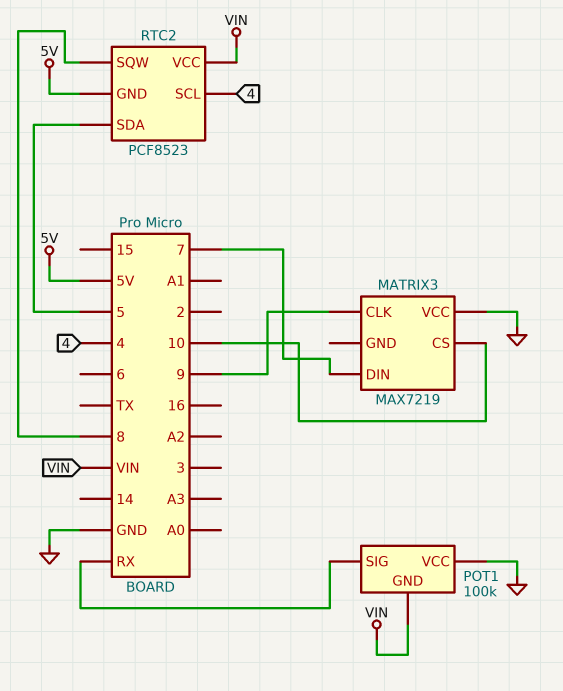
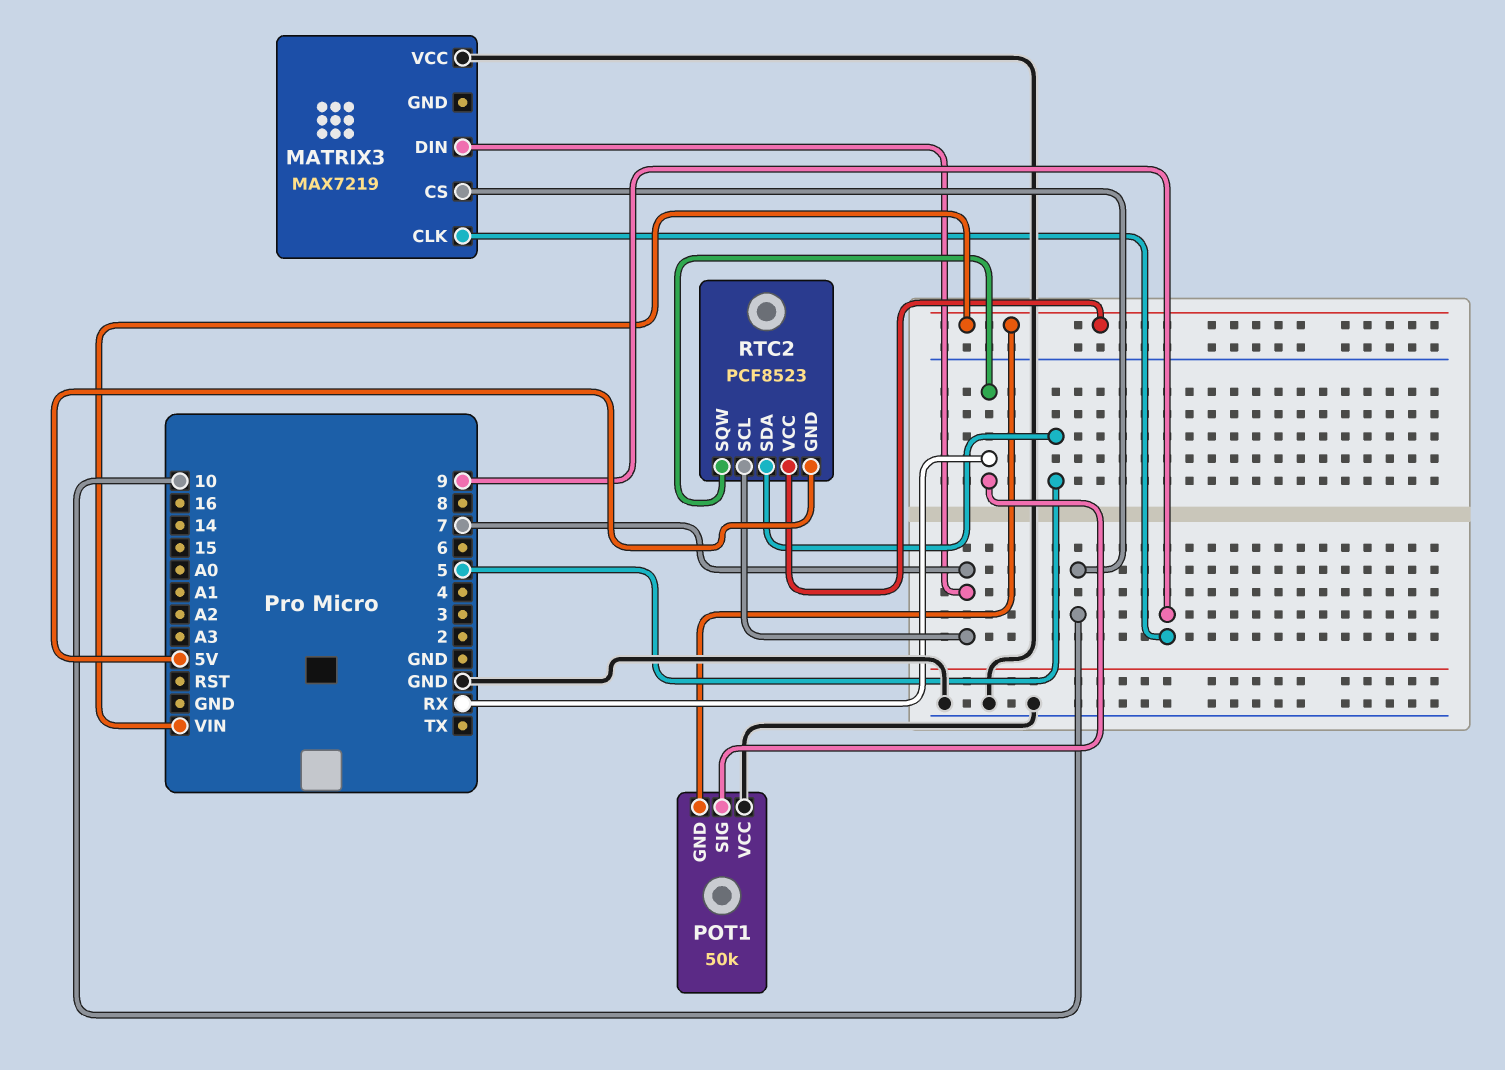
POT1: 100k -> 50k
RTC2 pin SCL: 4 -> 7
RTC2 pin SQW: 8 -> RX

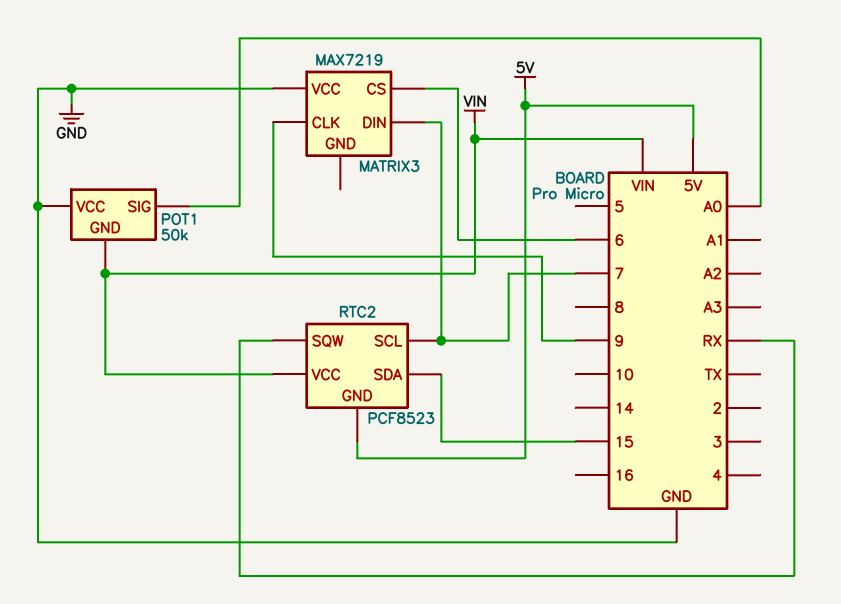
MATRIX3 pin CS: 10 -> 6
POT1 pin SIG: RX -> A0
RTC2 pin SDA: 5 -> 15

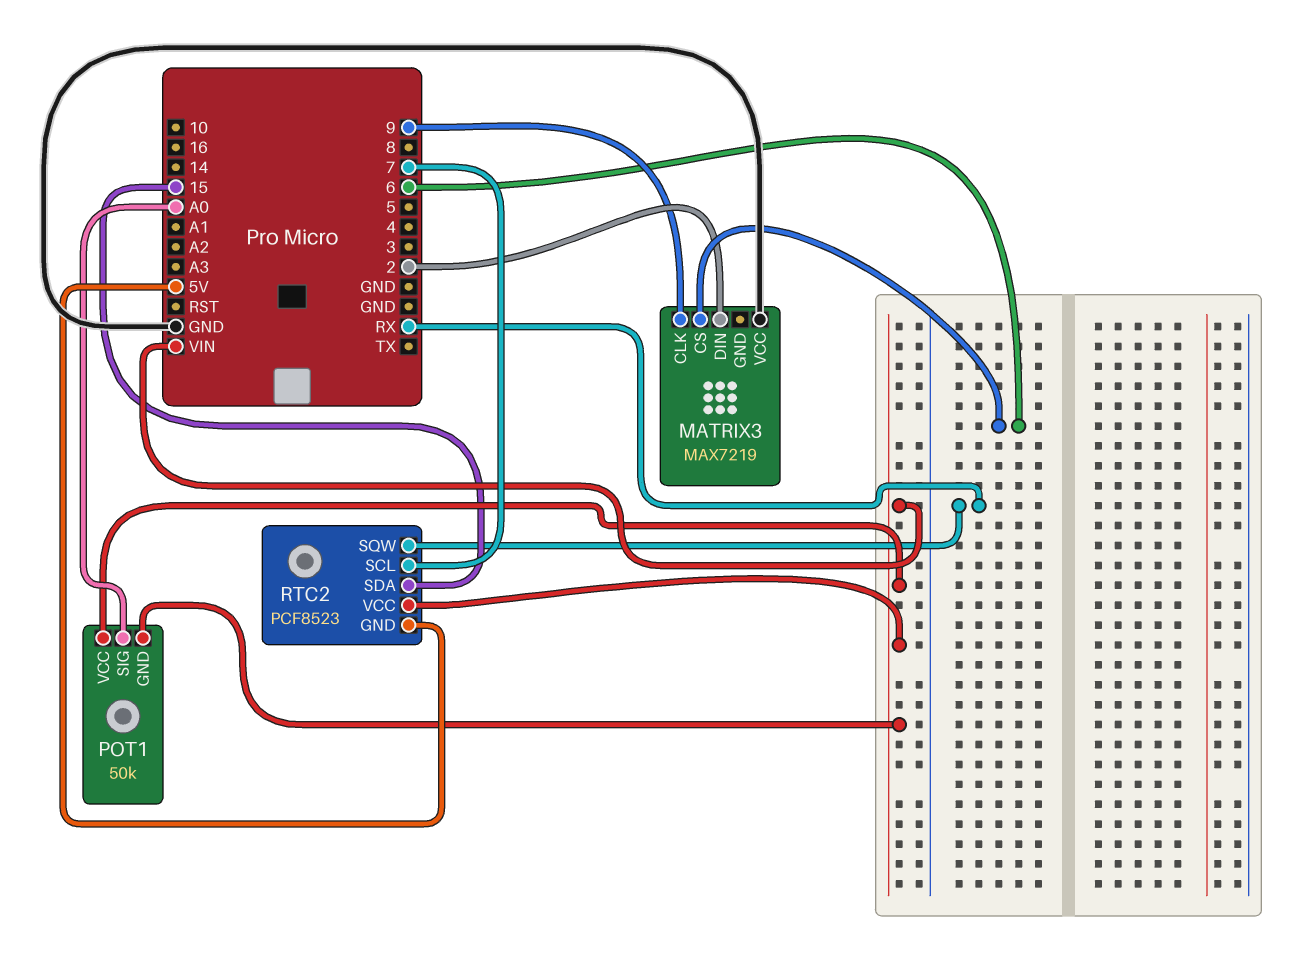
MATRIX3 pin DIN: 7 -> 2
POT1 pin VCC: GND -> VIN

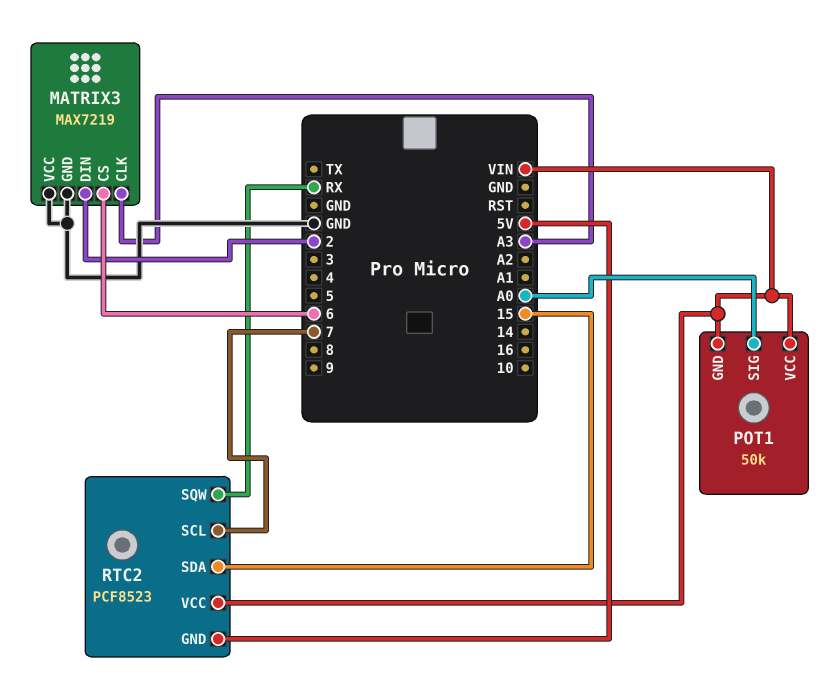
MATRIX3 pin CLK: 9 -> A3
MATRIX3 pin GND: none -> GND

